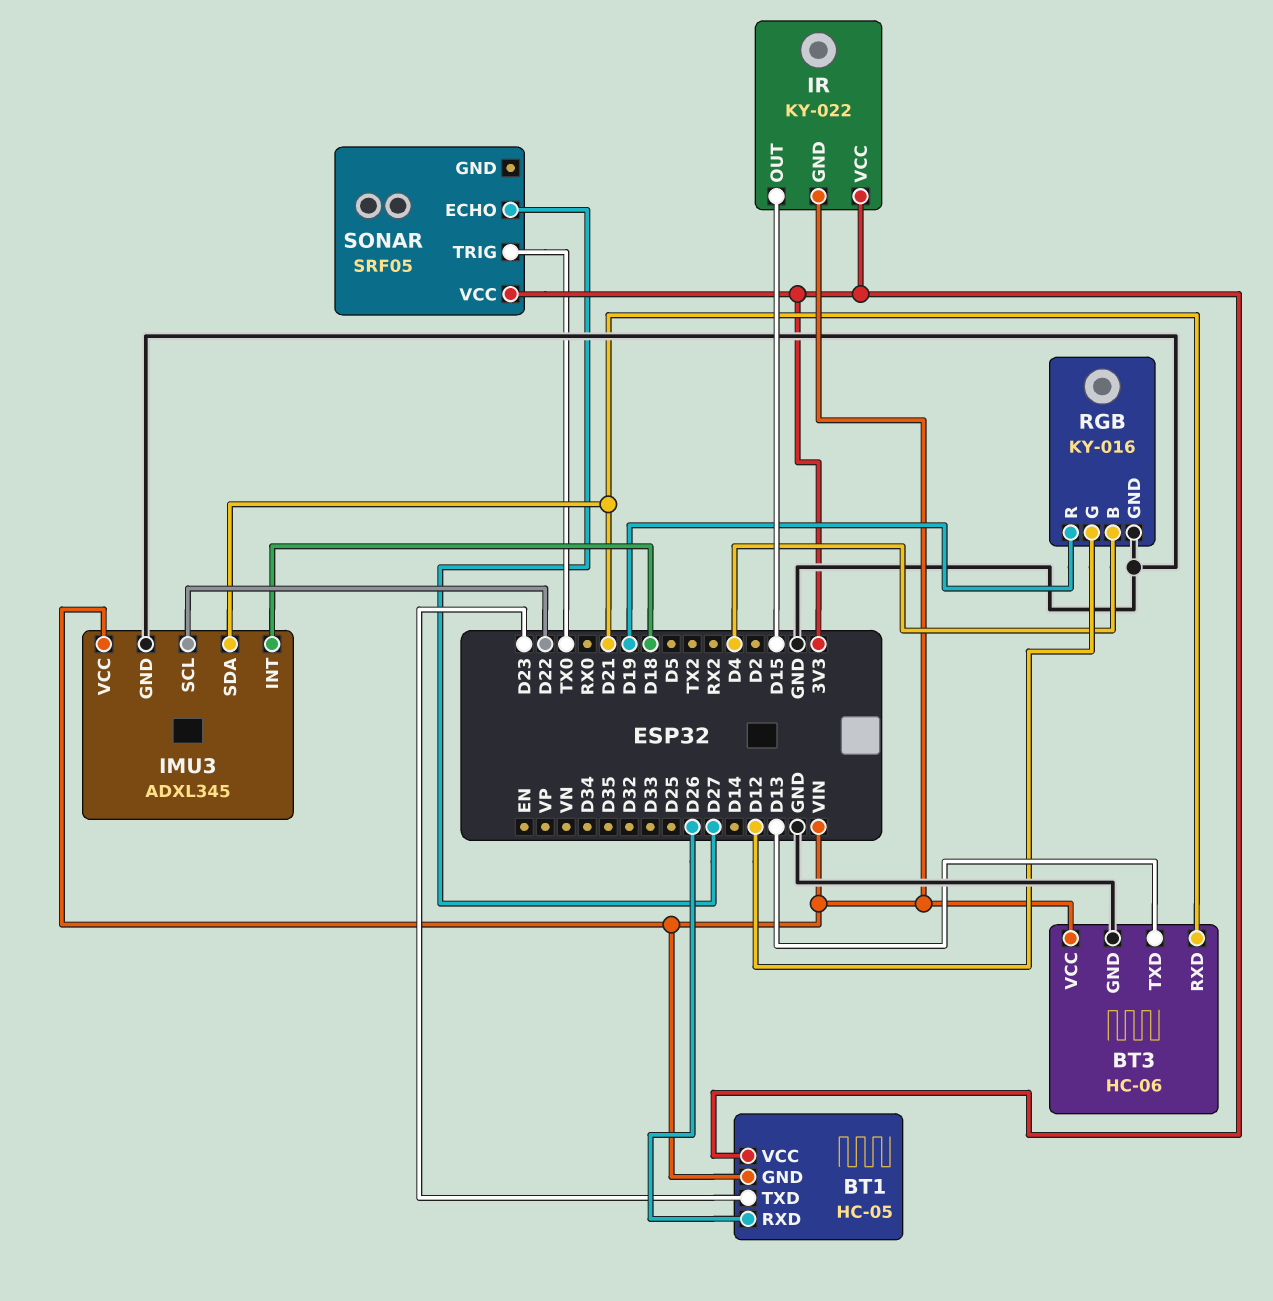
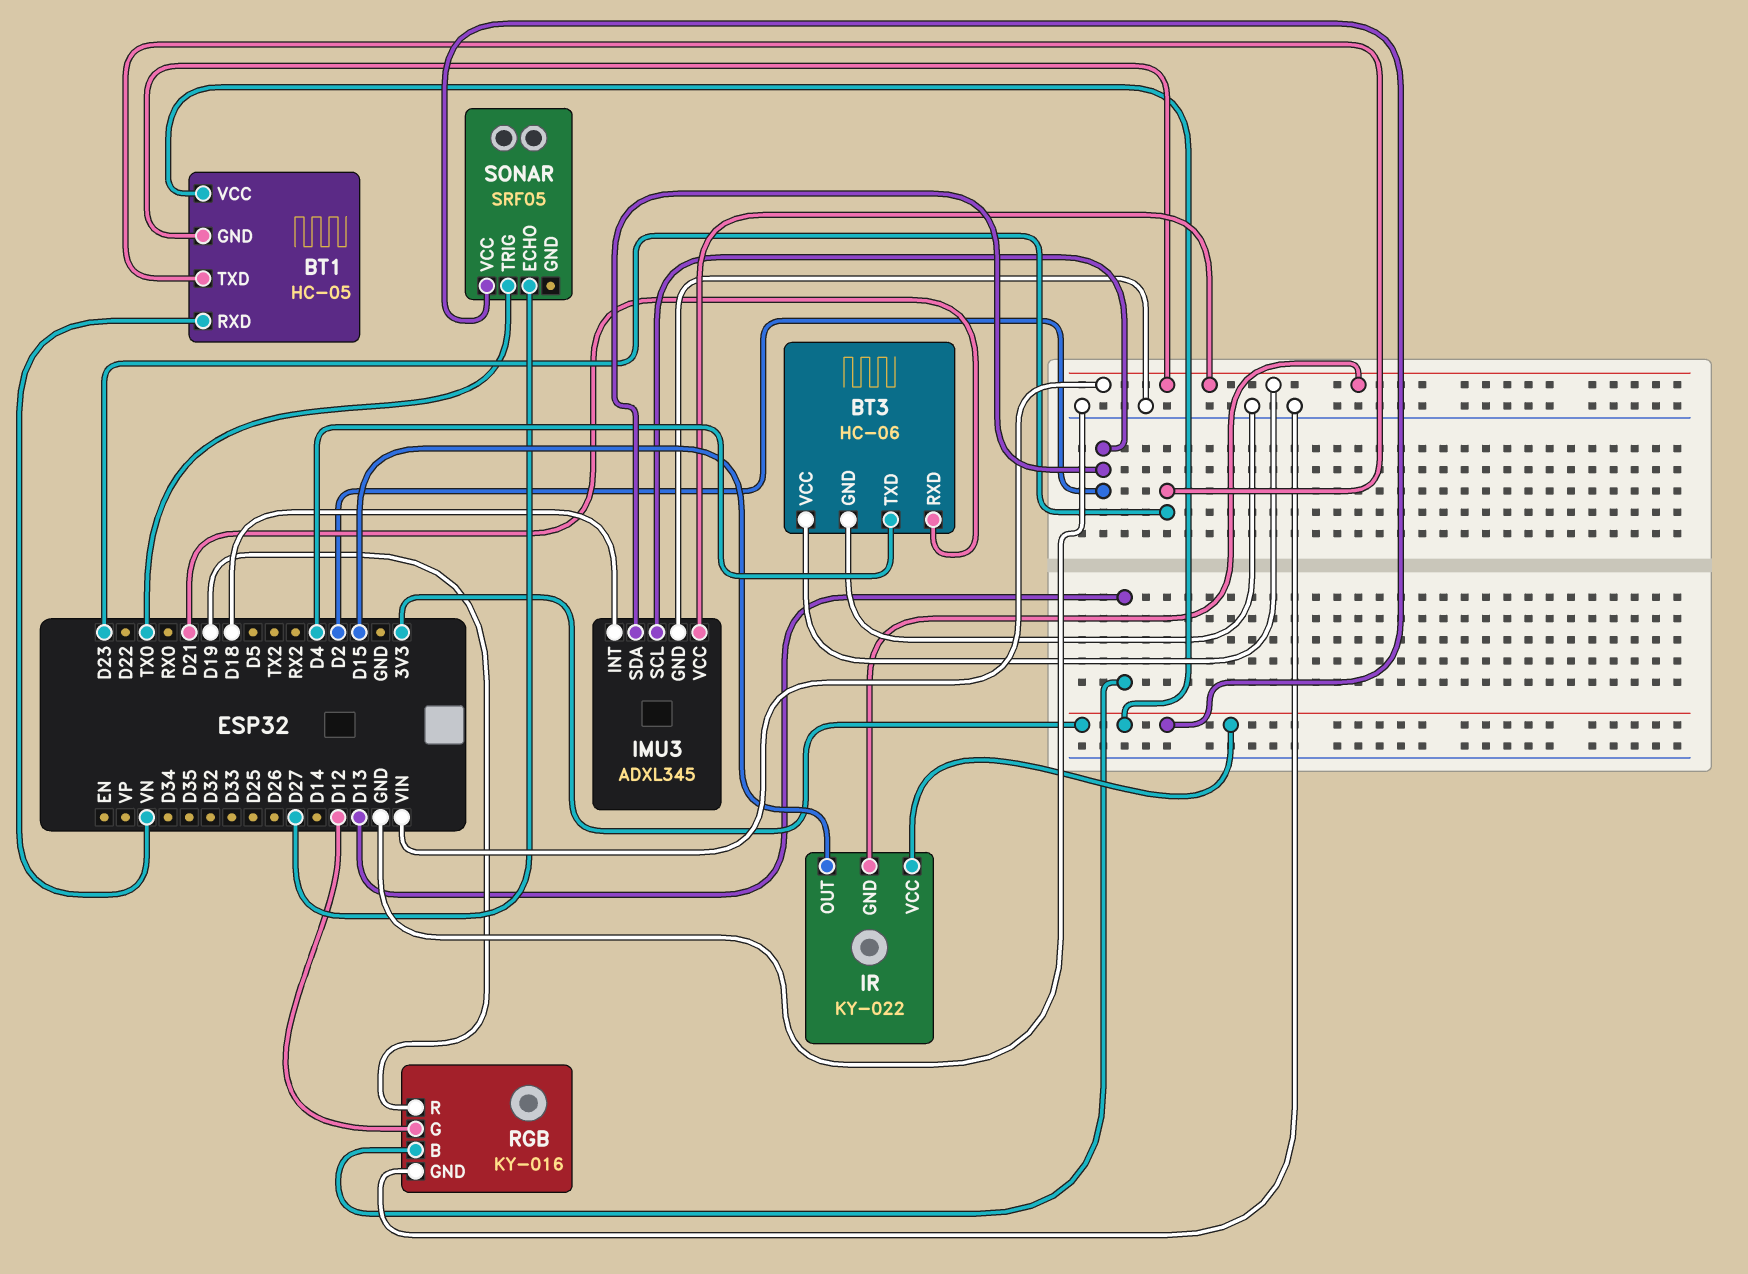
BT1 pin RXD: D26 -> VN
BT3 pin TXD: D13 -> D4
IMU3 pin SCL: D22 -> D2
IMU3 pin SDA: D21 -> D2
RGB pin B: D4 -> D13

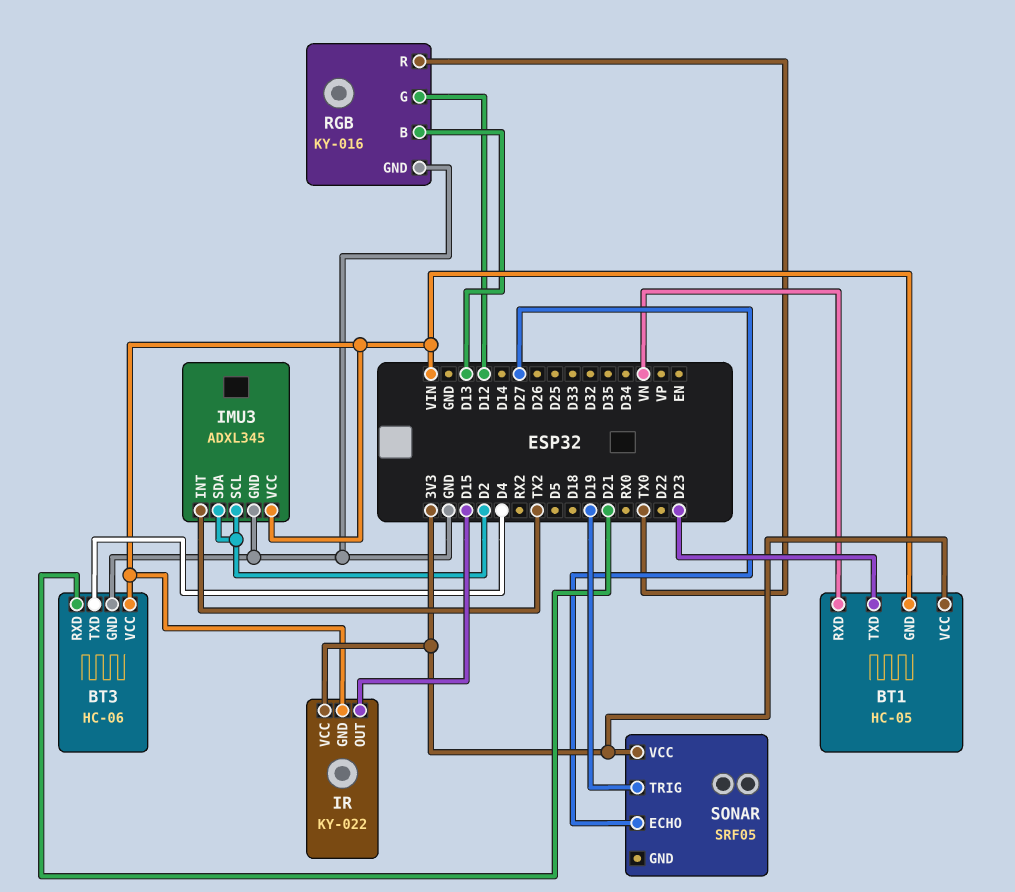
IMU3 pin INT: D18 -> TX2
RGB pin R: D19 -> TX0
SONAR pin TRIG: TX0 -> D19

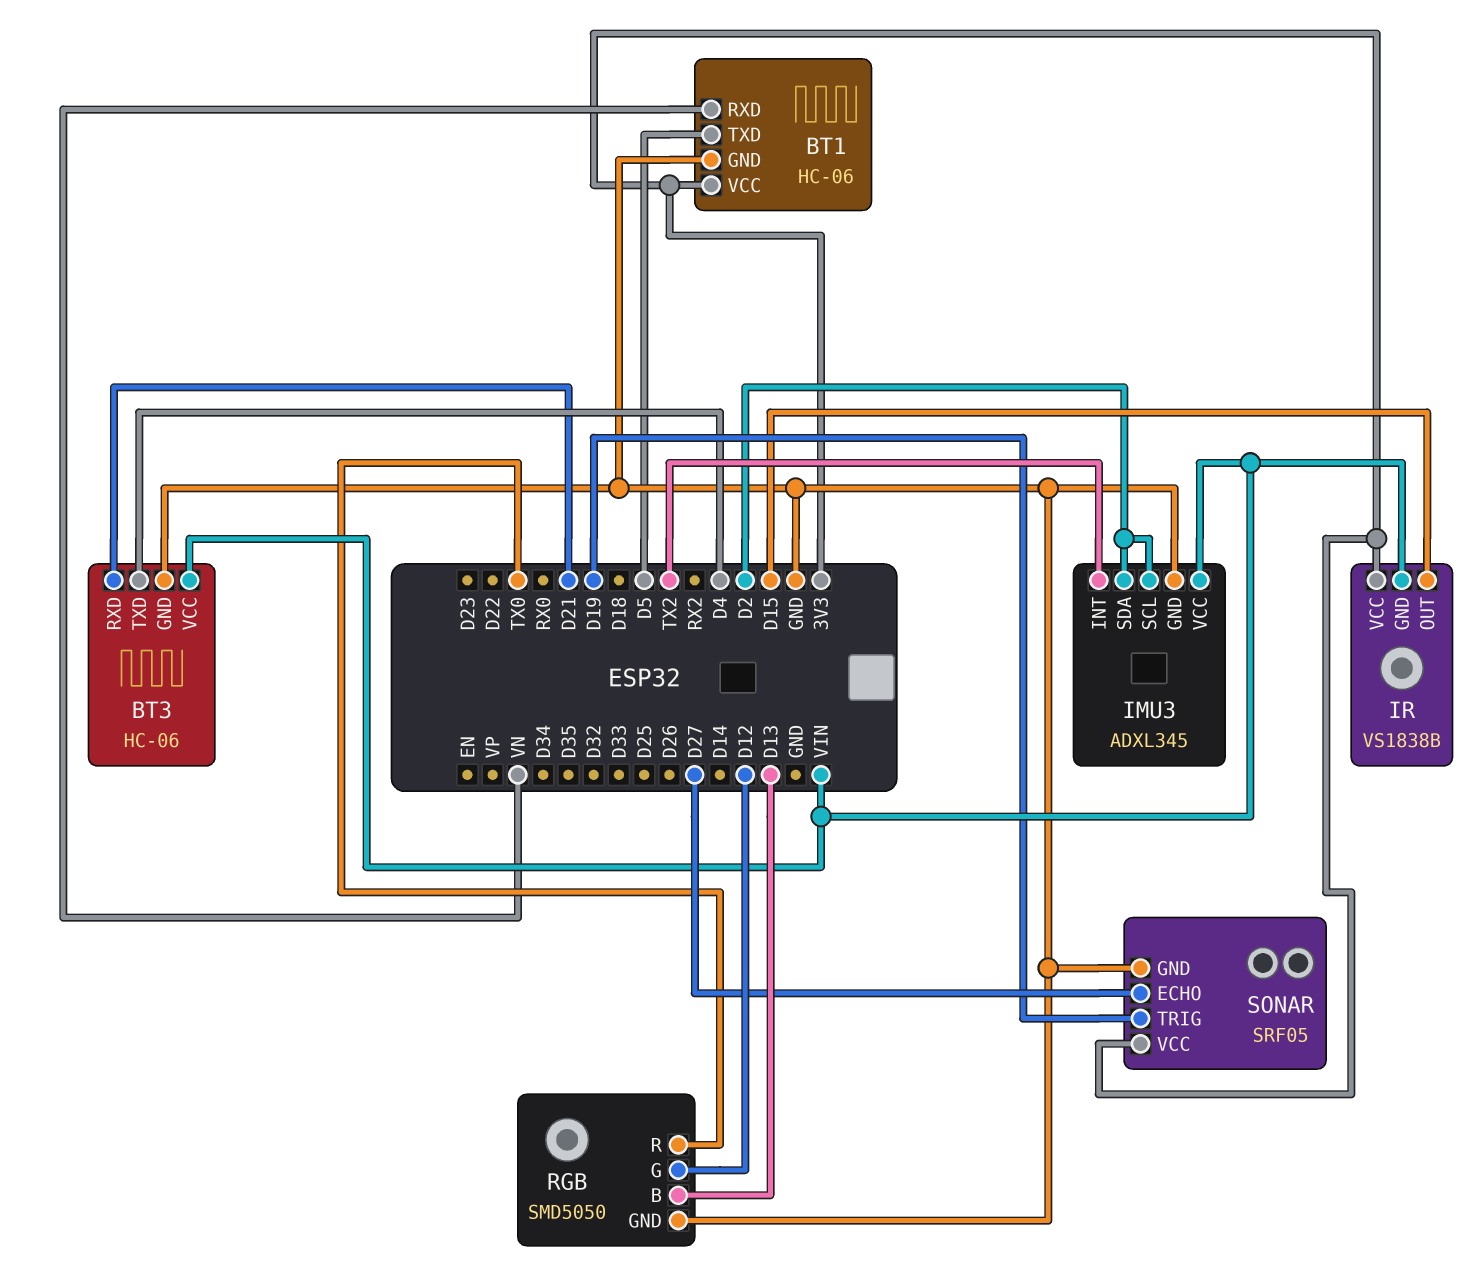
BT1: HC-05 -> HC-06
BT1 pin GND: VIN -> GND
BT1 pin TXD: D23 -> D5
IR: KY-022 -> VS1838B
RGB: KY-016 -> SMD5050
SONAR pin GND: none -> GND

